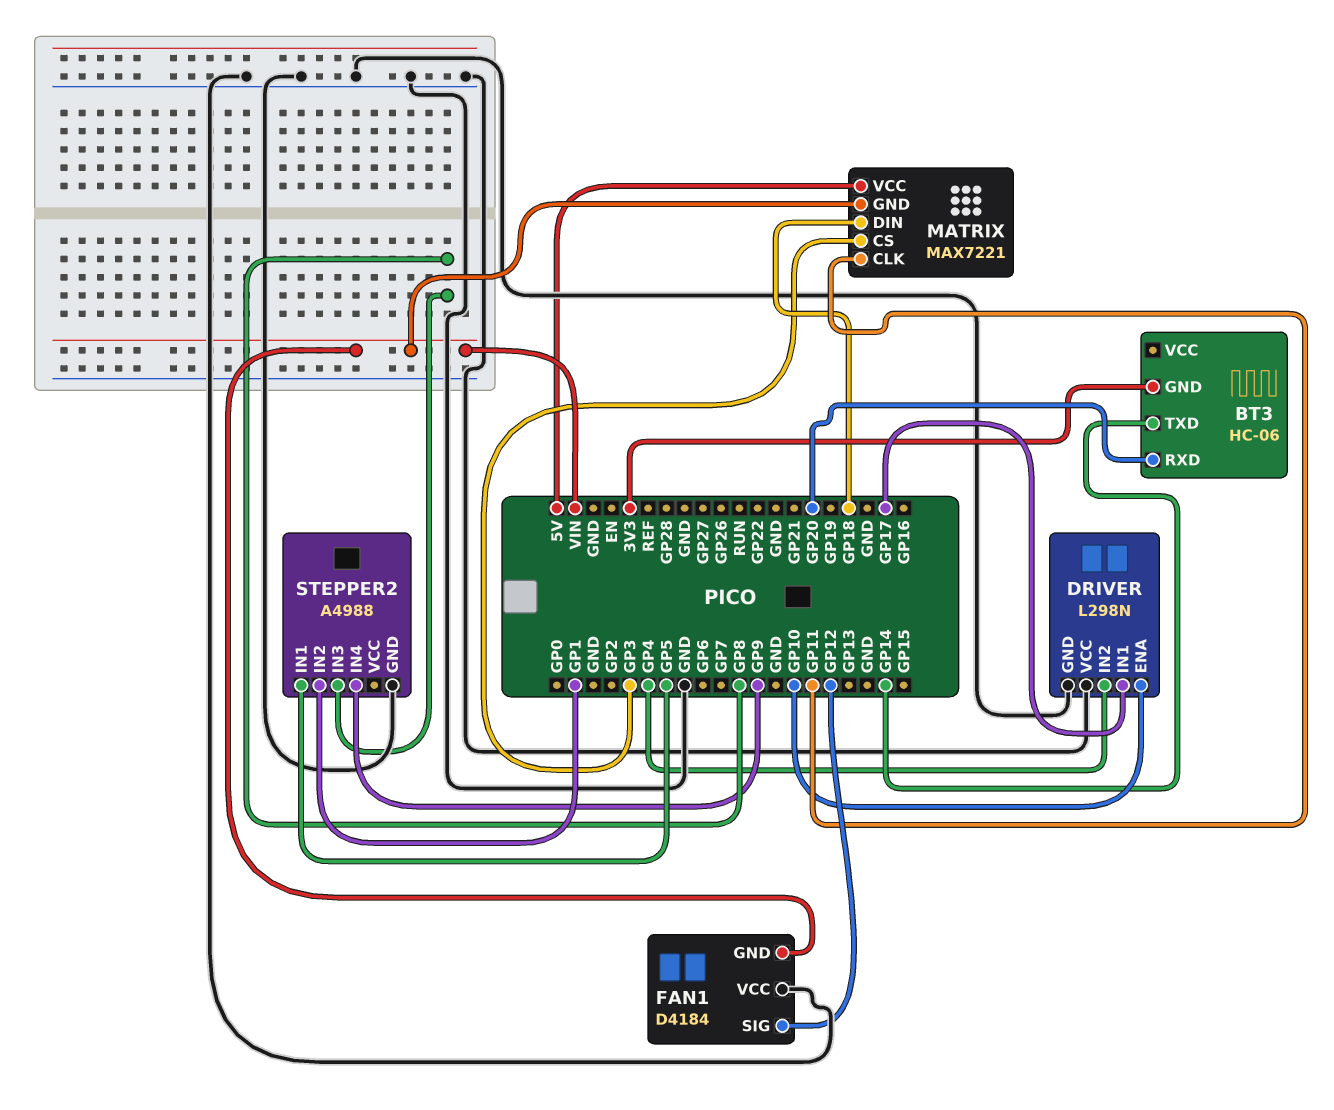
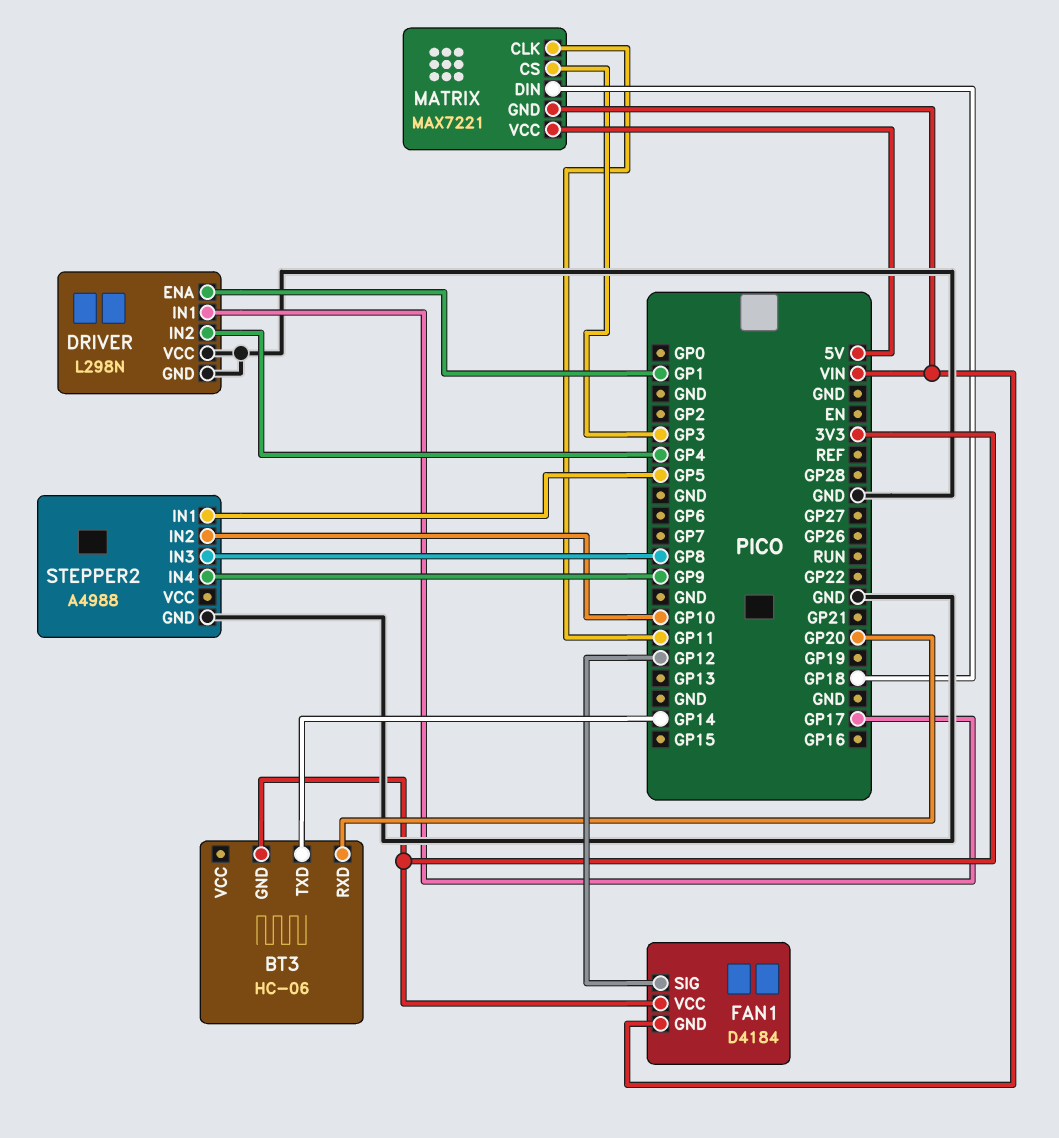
DRIVER pin ENA: GP10 -> GP1
FAN1 pin VCC: GND -> 3V3
STEPPER2 pin IN2: GP1 -> GP10

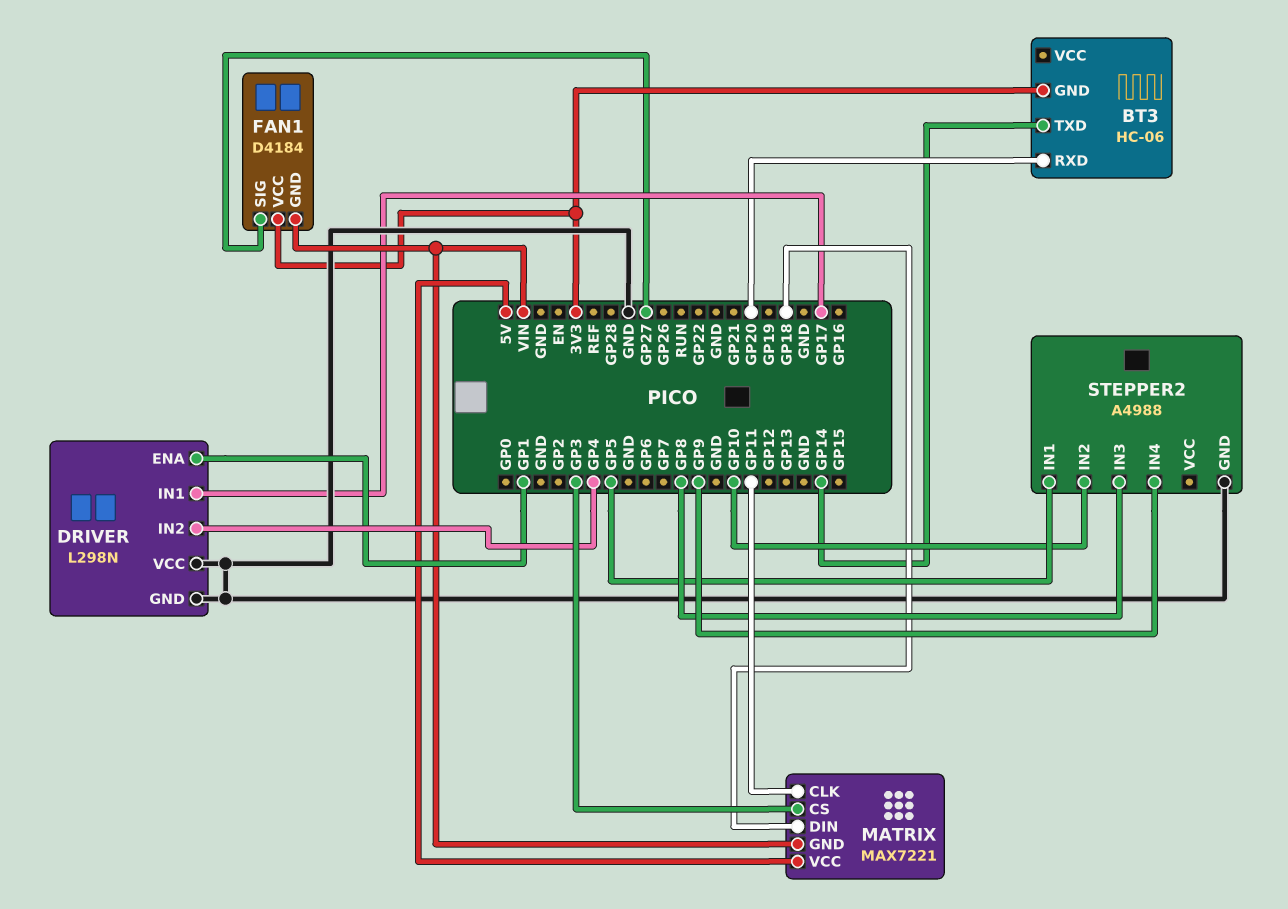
FAN1 pin SIG: GP12 -> GP27

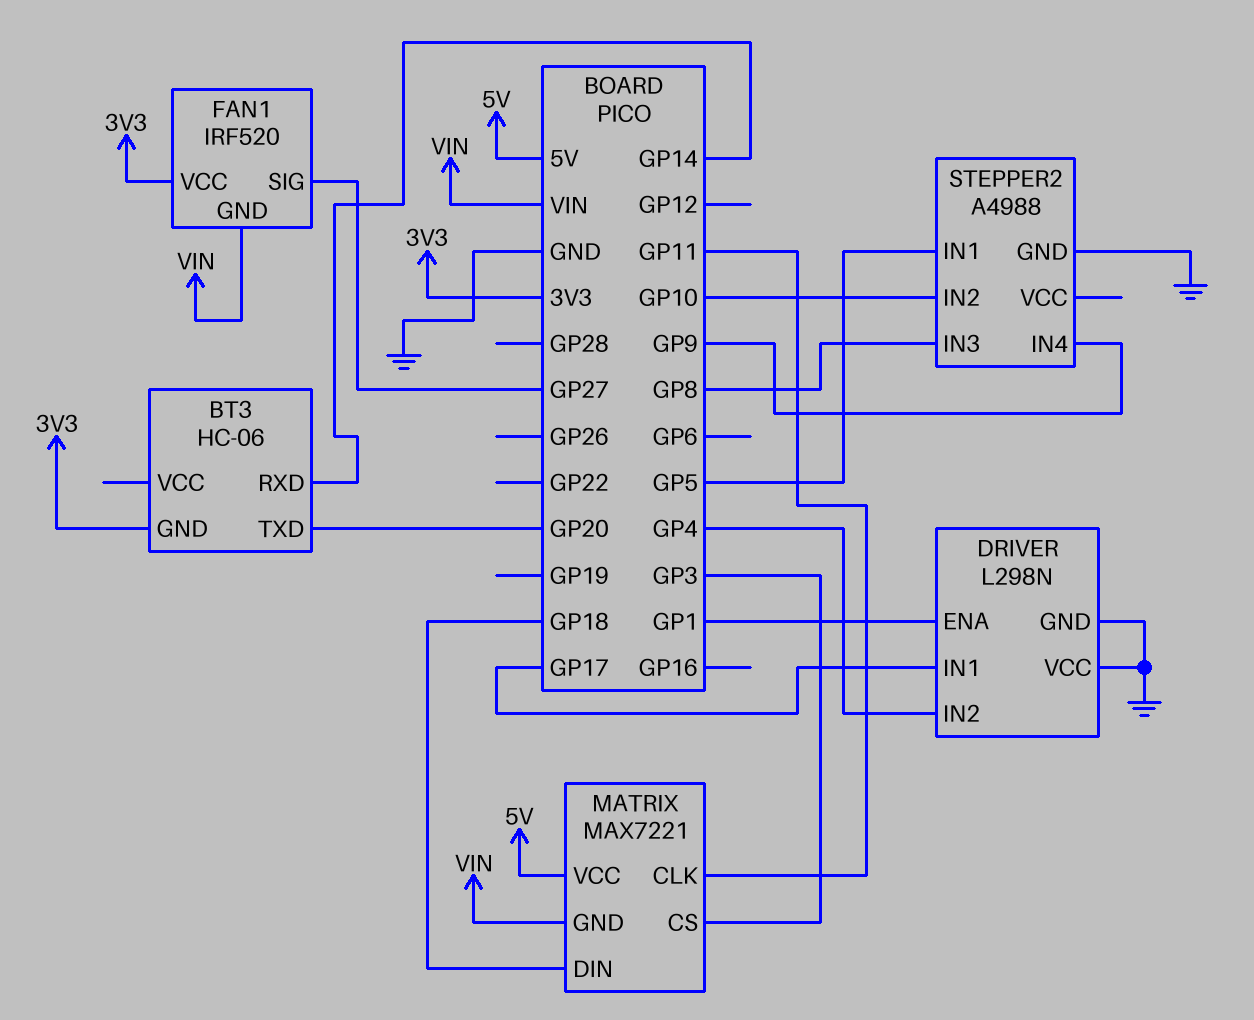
BT3 pin RXD: GP20 -> GP14
BT3 pin TXD: GP14 -> GP20
FAN1: D4184 -> IRF520

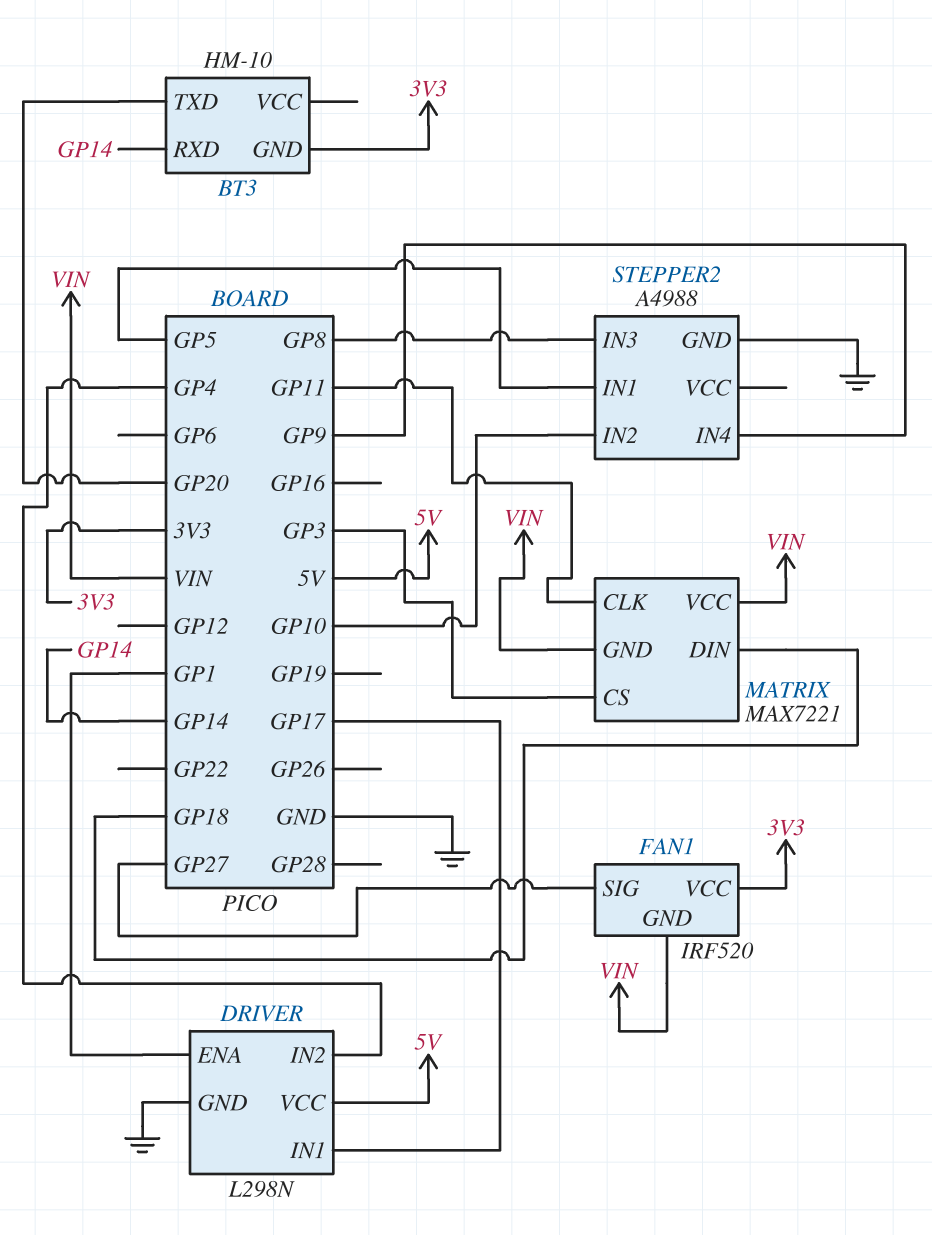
BT3: HC-06 -> HM-10
DRIVER pin VCC: GND -> 5V
MATRIX pin VCC: 5V -> VIN

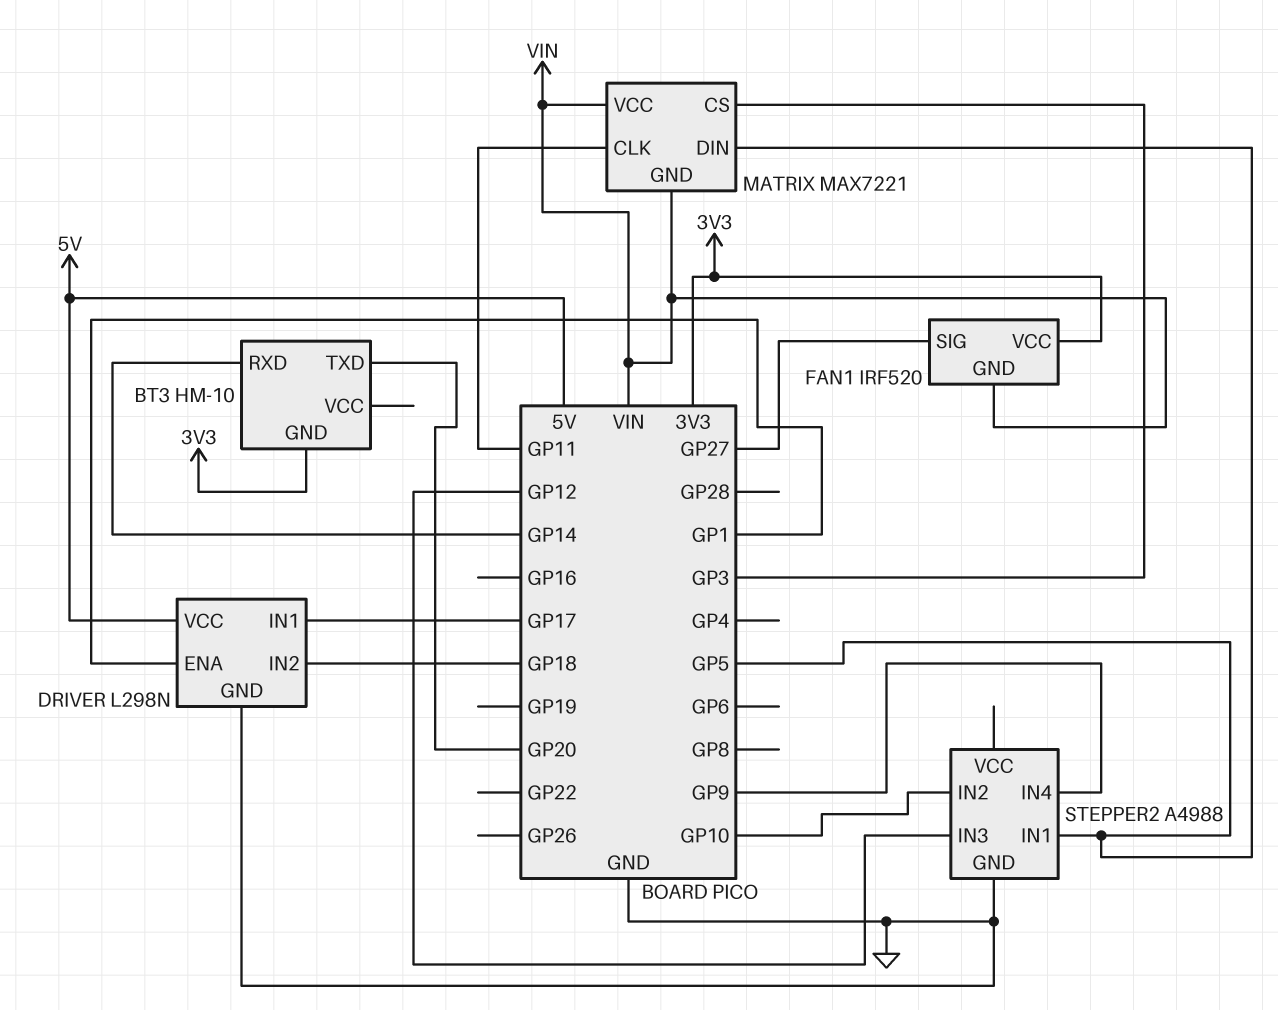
DRIVER pin IN2: GP4 -> GP18
MATRIX pin DIN: GP18 -> GP5
STEPPER2 pin IN3: GP8 -> GP12

